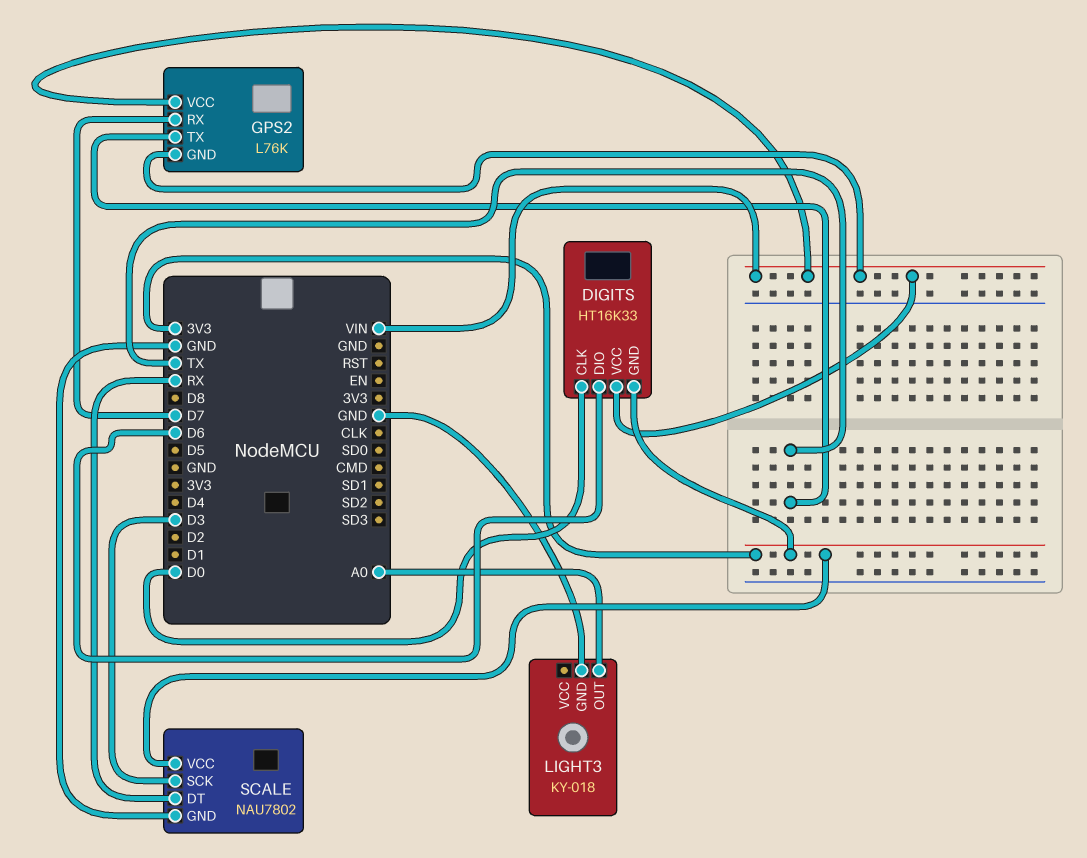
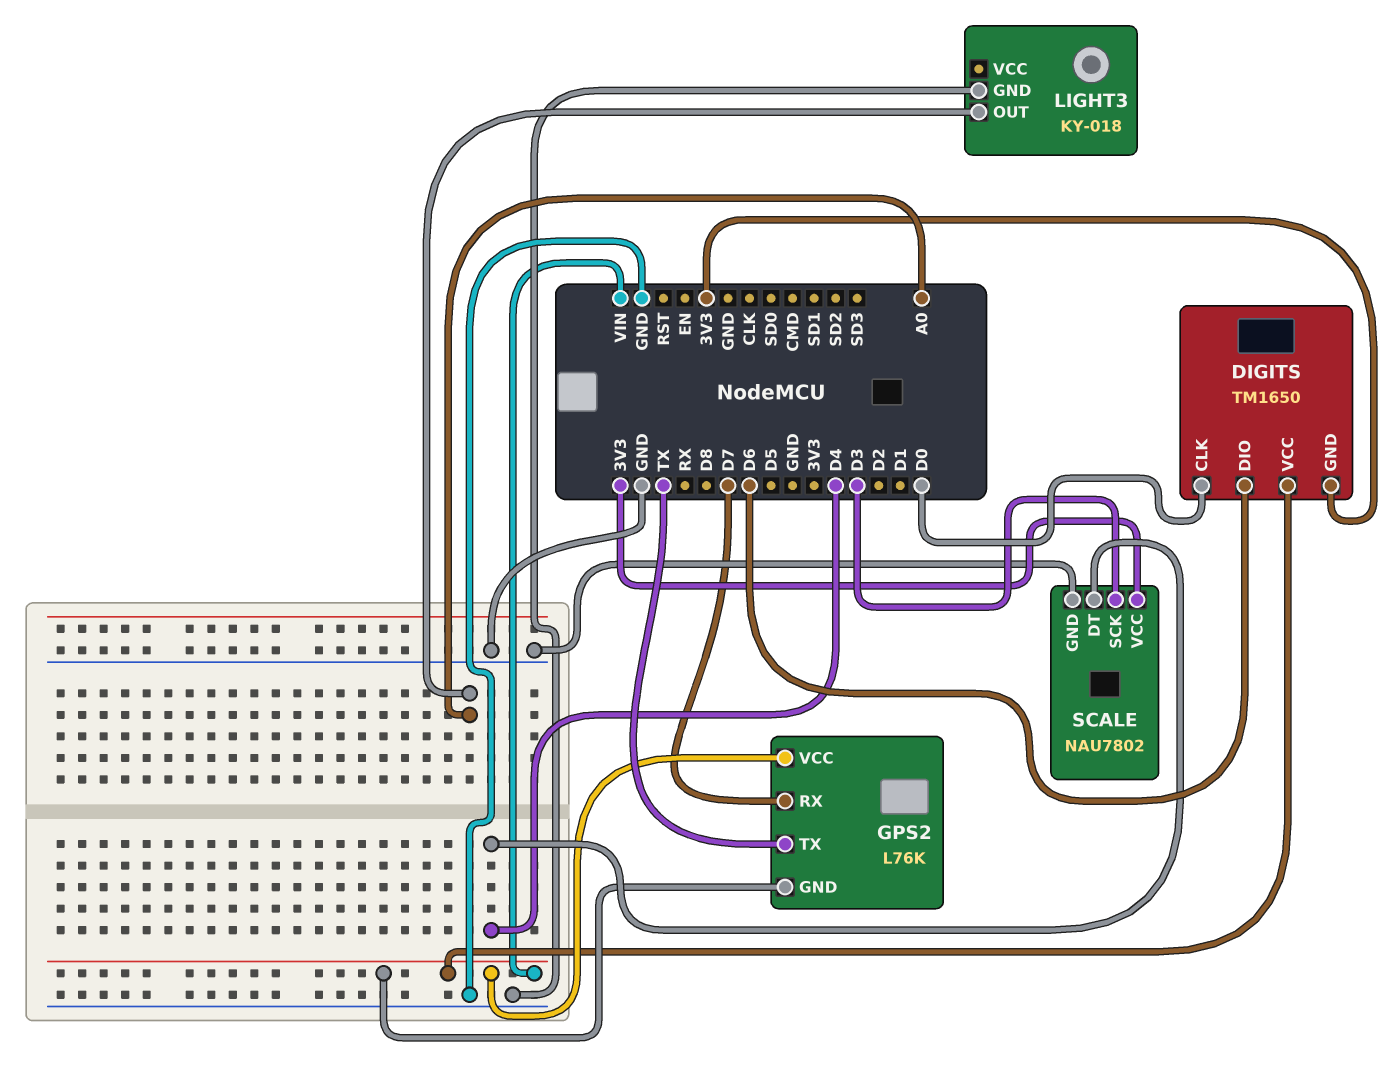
DIGITS: HT16K33 -> TM1650
SCALE pin DT: RX -> D4

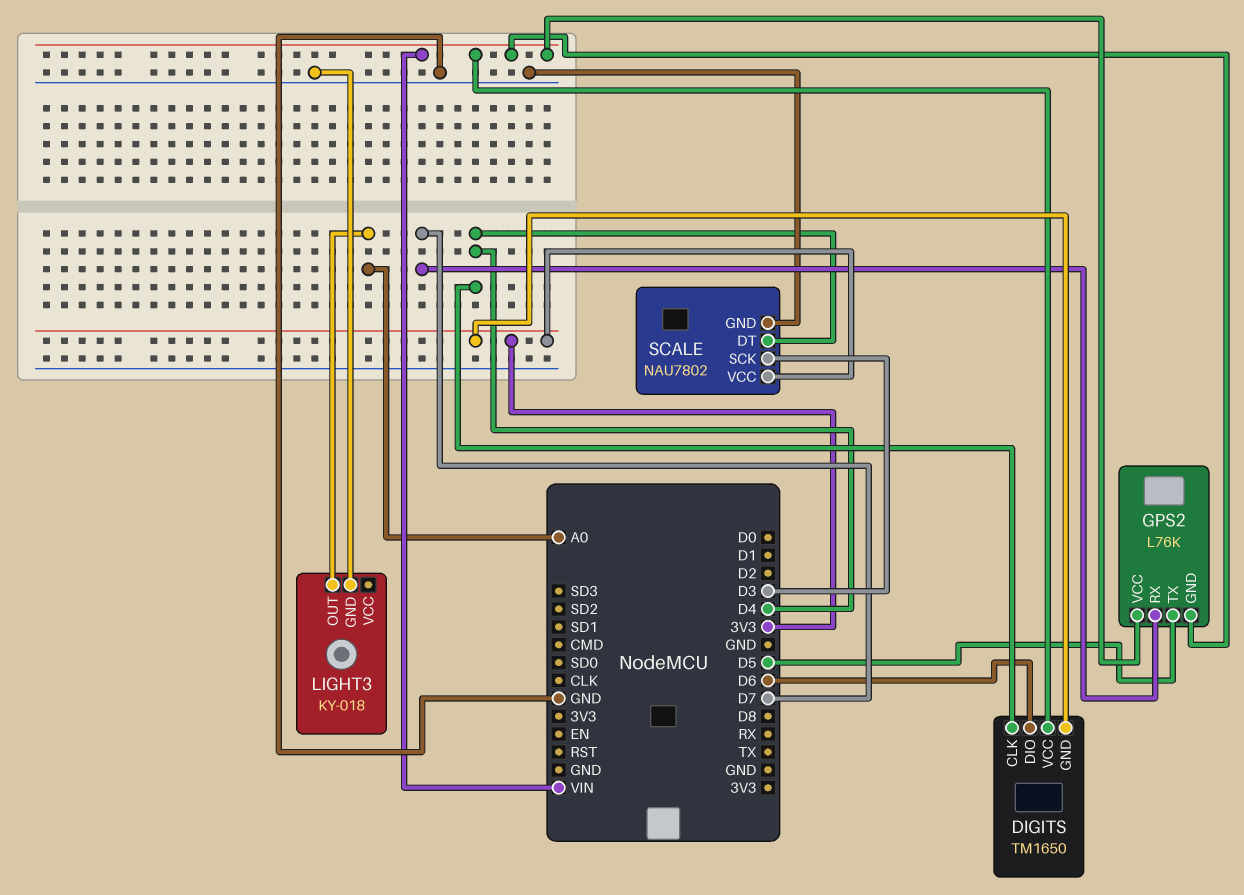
DIGITS pin CLK: D0 -> D4
GPS2 pin TX: TX -> D5

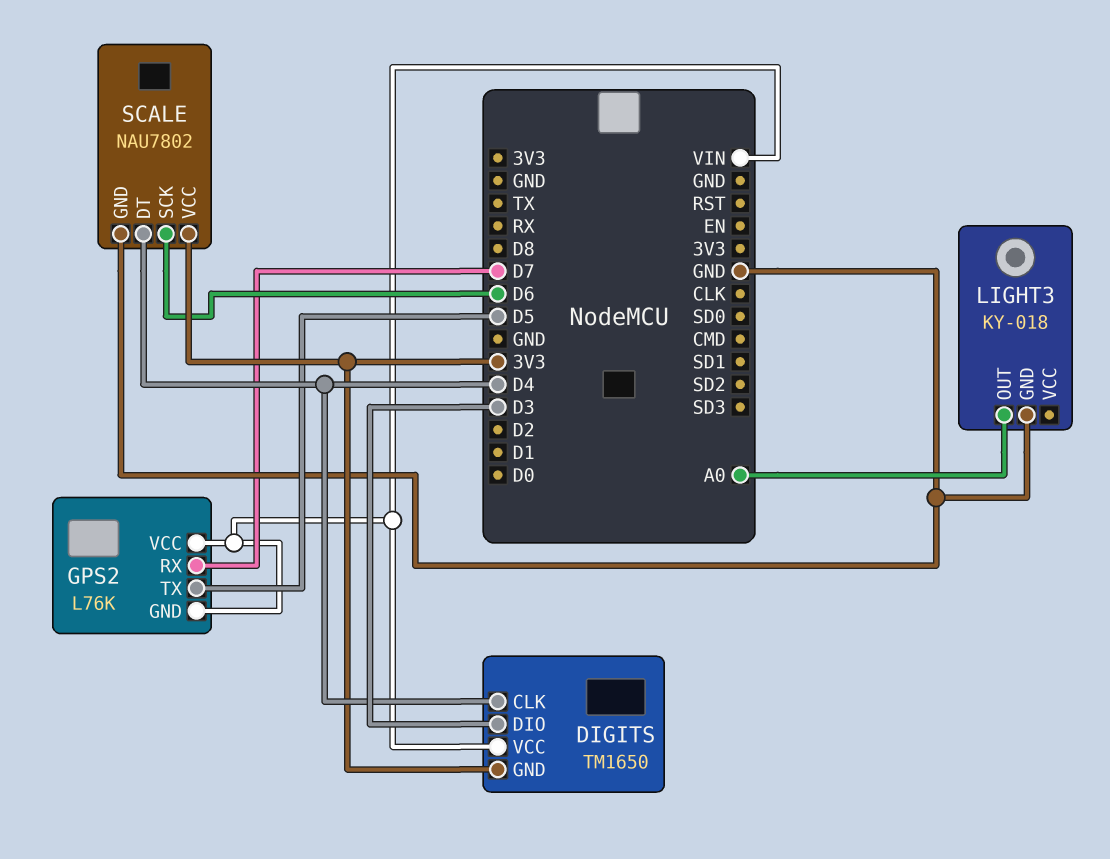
DIGITS pin DIO: D6 -> D3
SCALE pin SCK: D3 -> D6

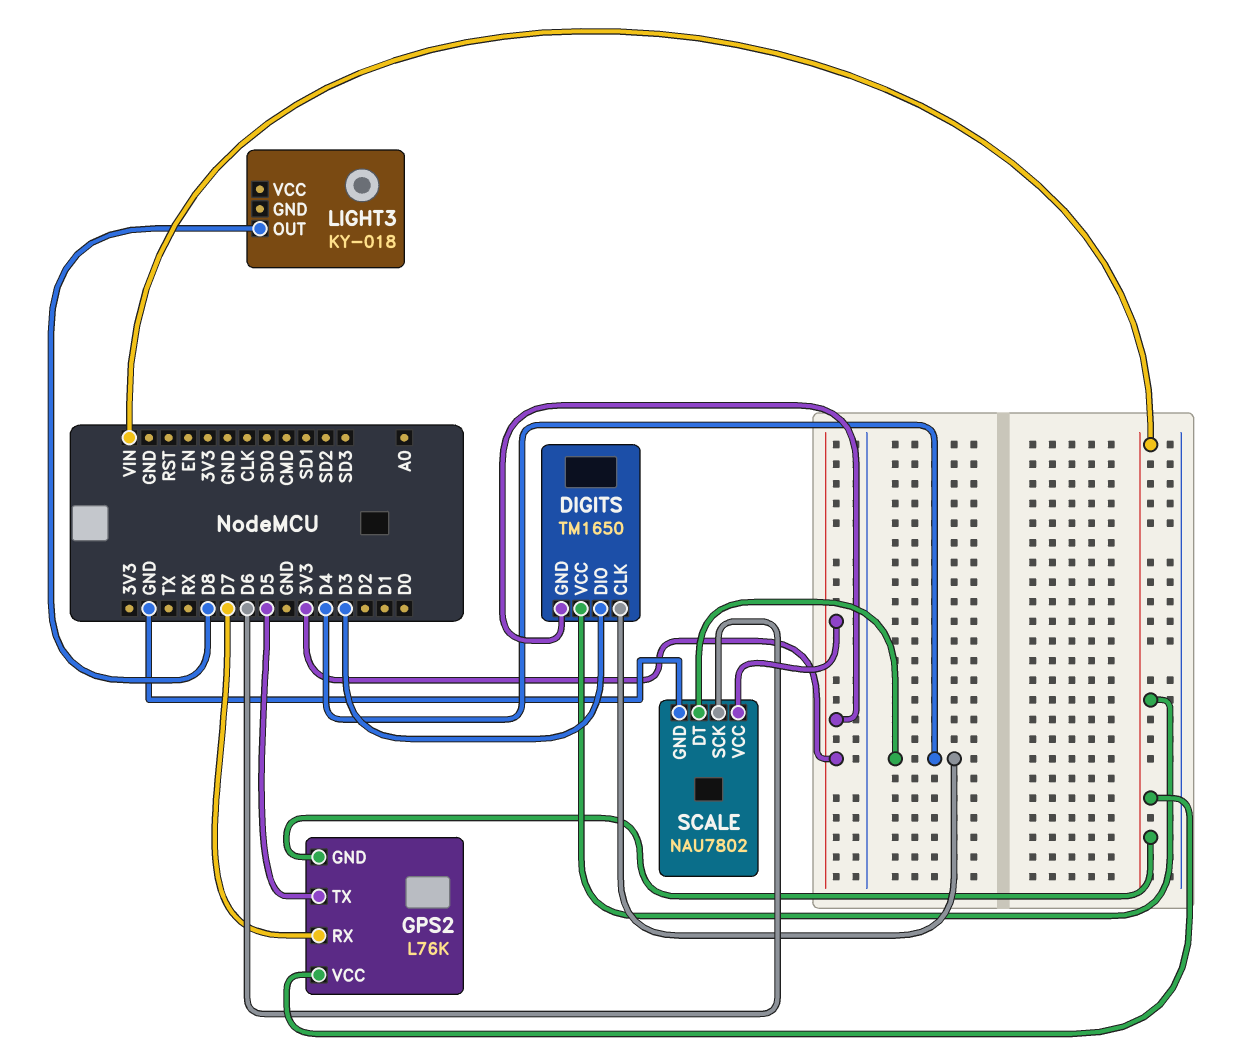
LIGHT3 pin GND: GND -> none
LIGHT3 pin OUT: A0 -> D8

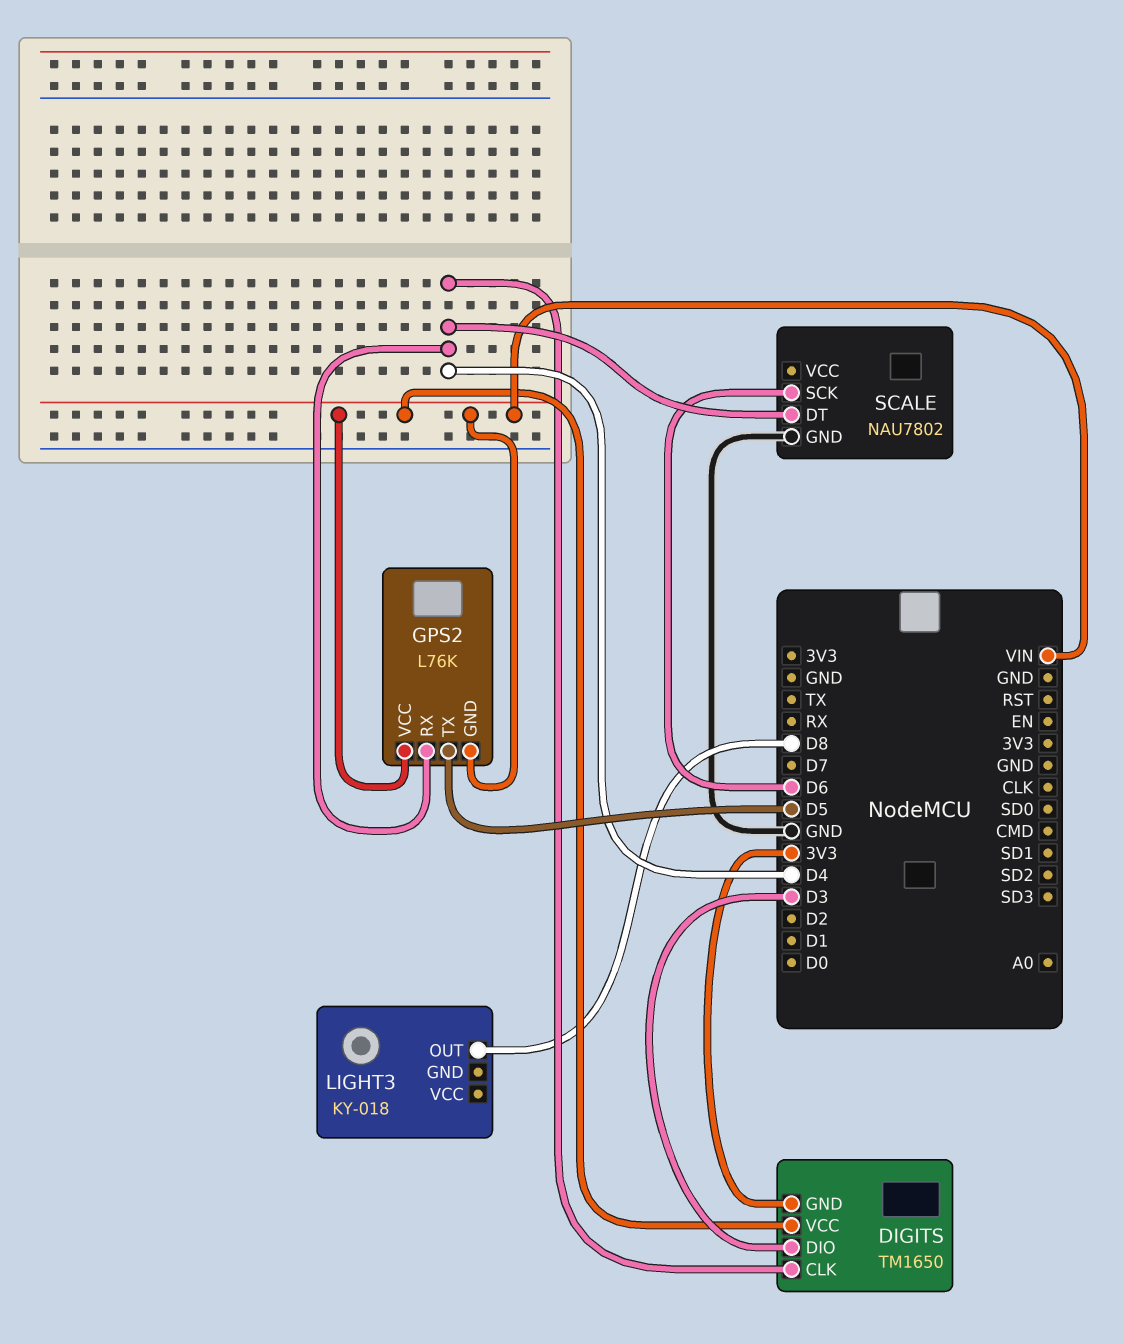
GPS2 pin RX: D7 -> D4
SCALE pin VCC: 3V3 -> none

